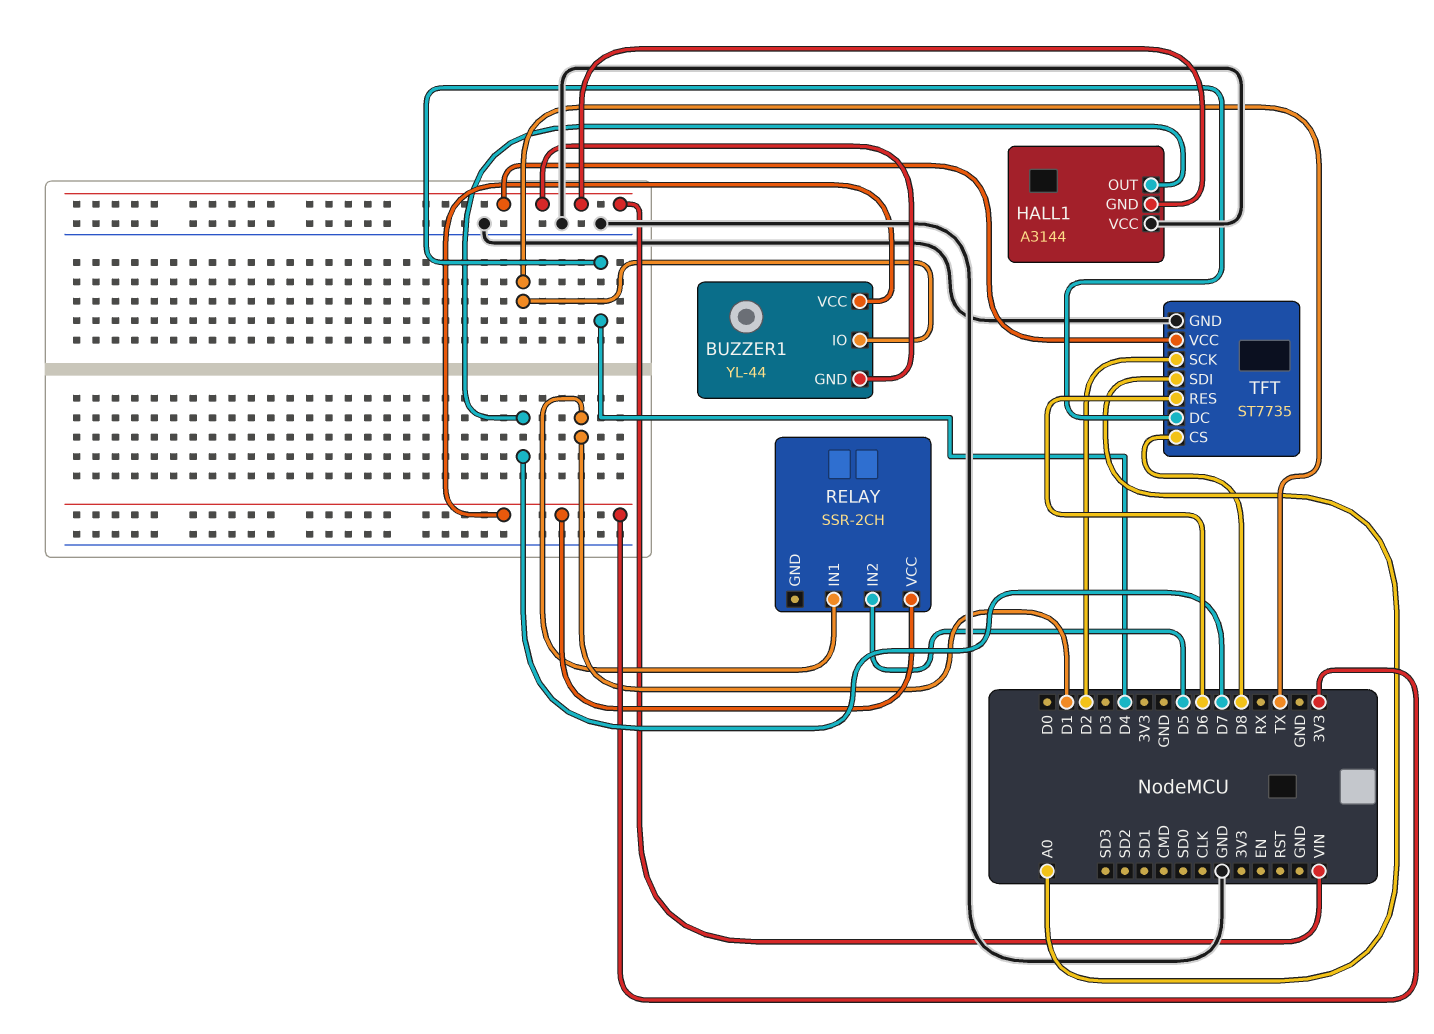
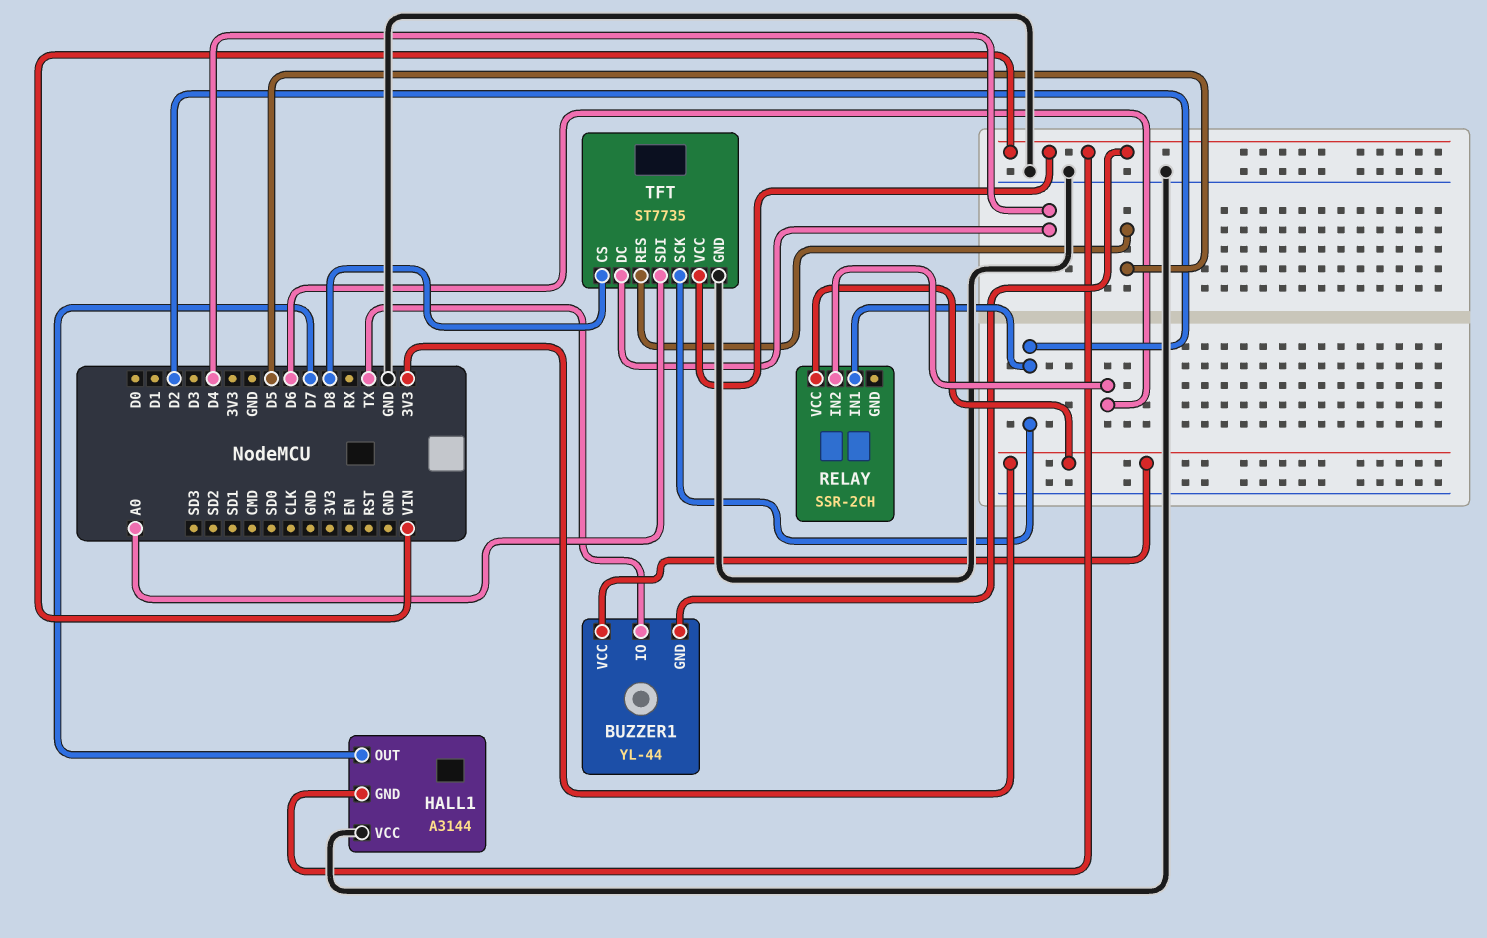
RELAY pin IN1: D1 -> D2
RELAY pin IN2: D5 -> D6
TFT pin RES: D6 -> D5

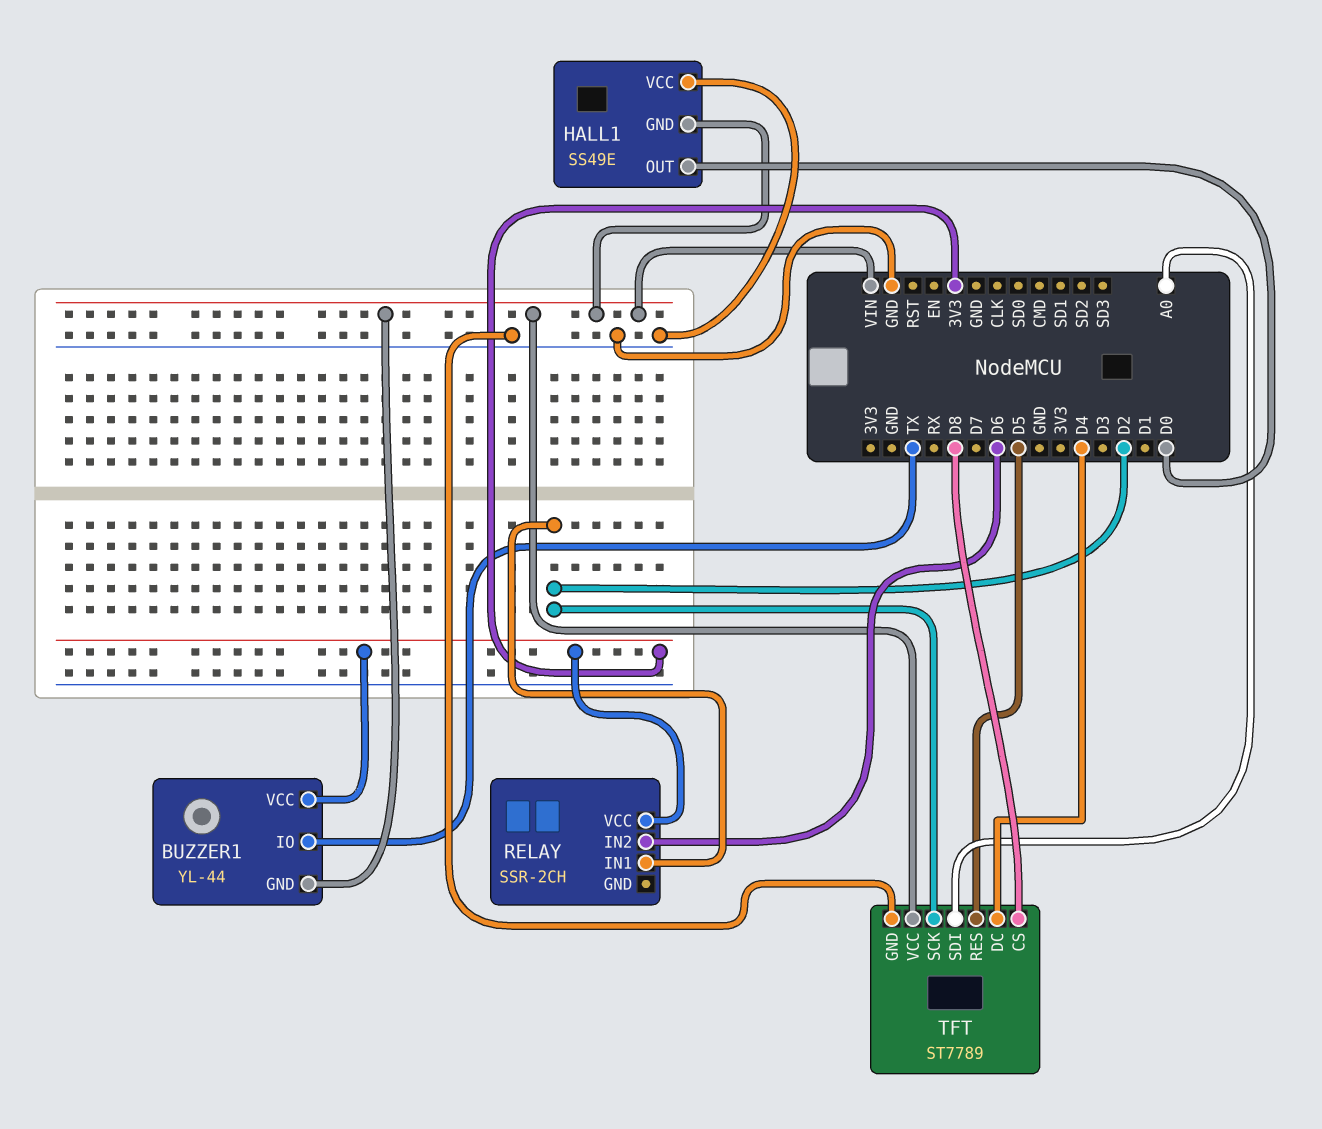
HALL1: A3144 -> SS49E
HALL1 pin OUT: D7 -> D0
TFT: ST7735 -> ST7789

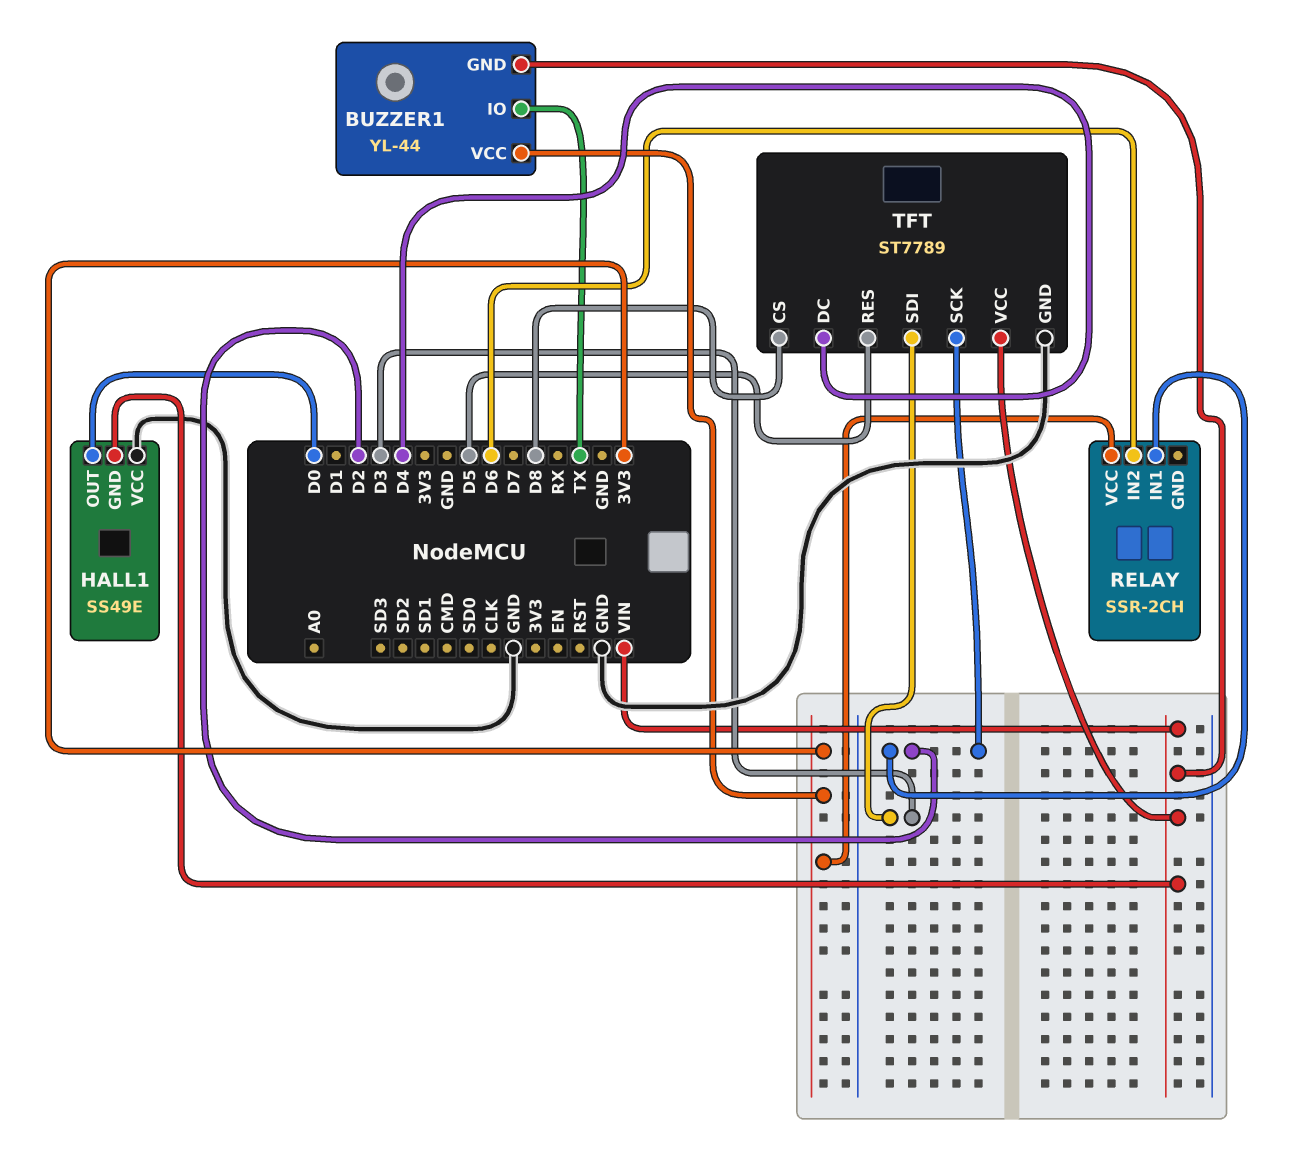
TFT pin SDI: A0 -> D3

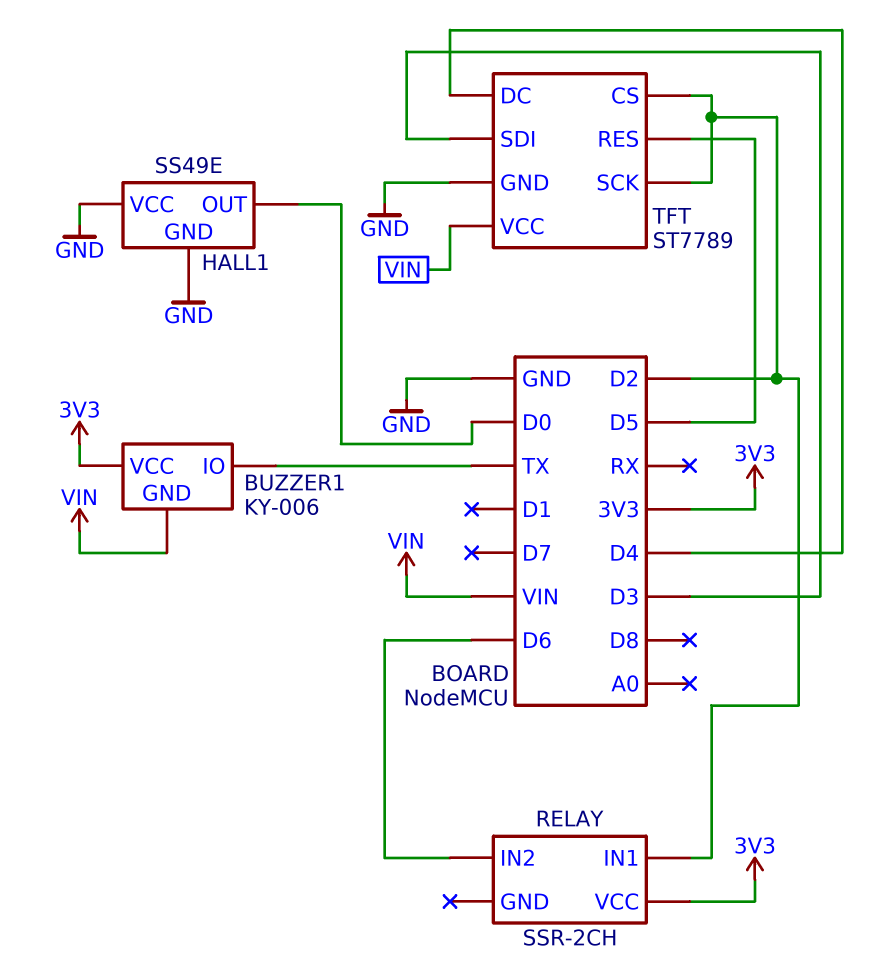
BUZZER1: YL-44 -> KY-006
HALL1 pin GND: VIN -> GND
TFT pin CS: D8 -> D2

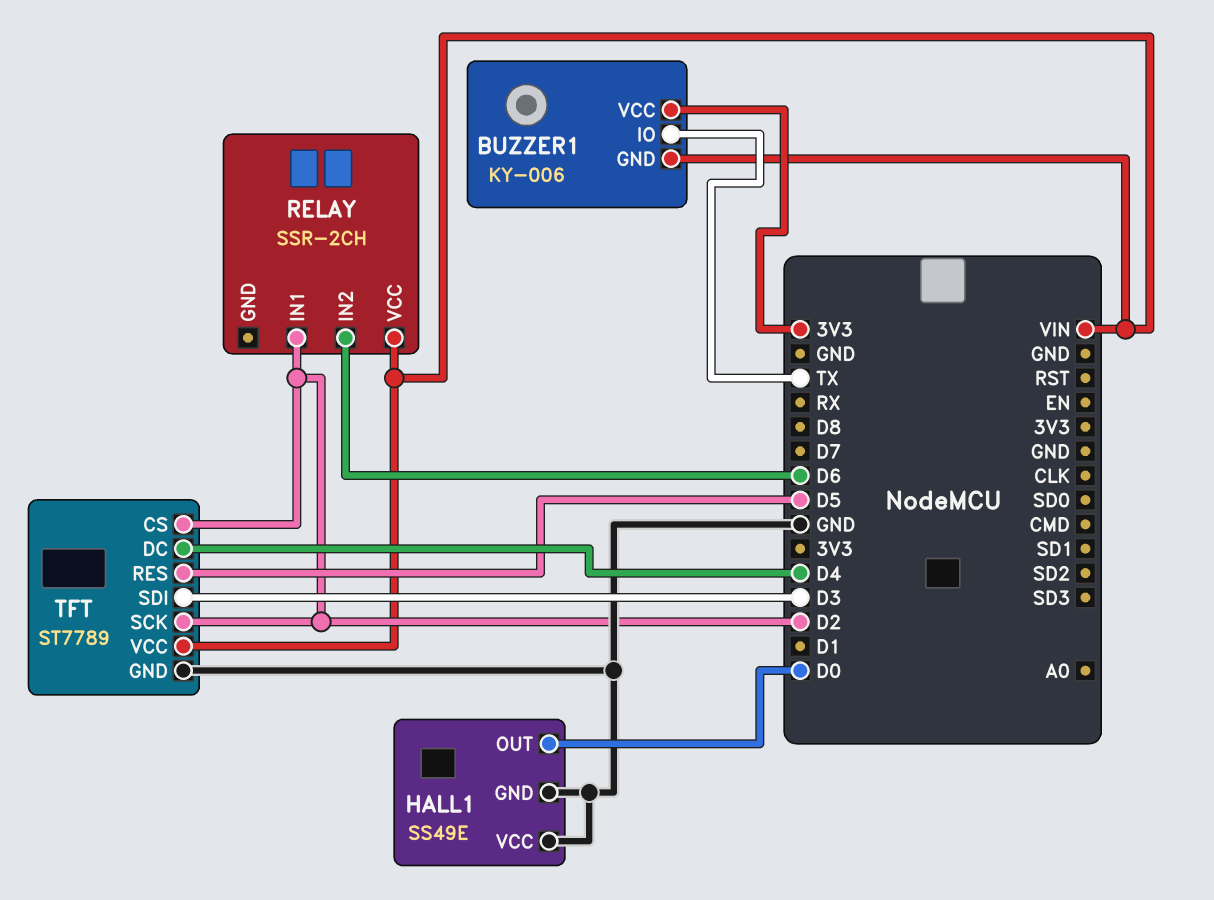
RELAY pin VCC: 3V3 -> VIN

